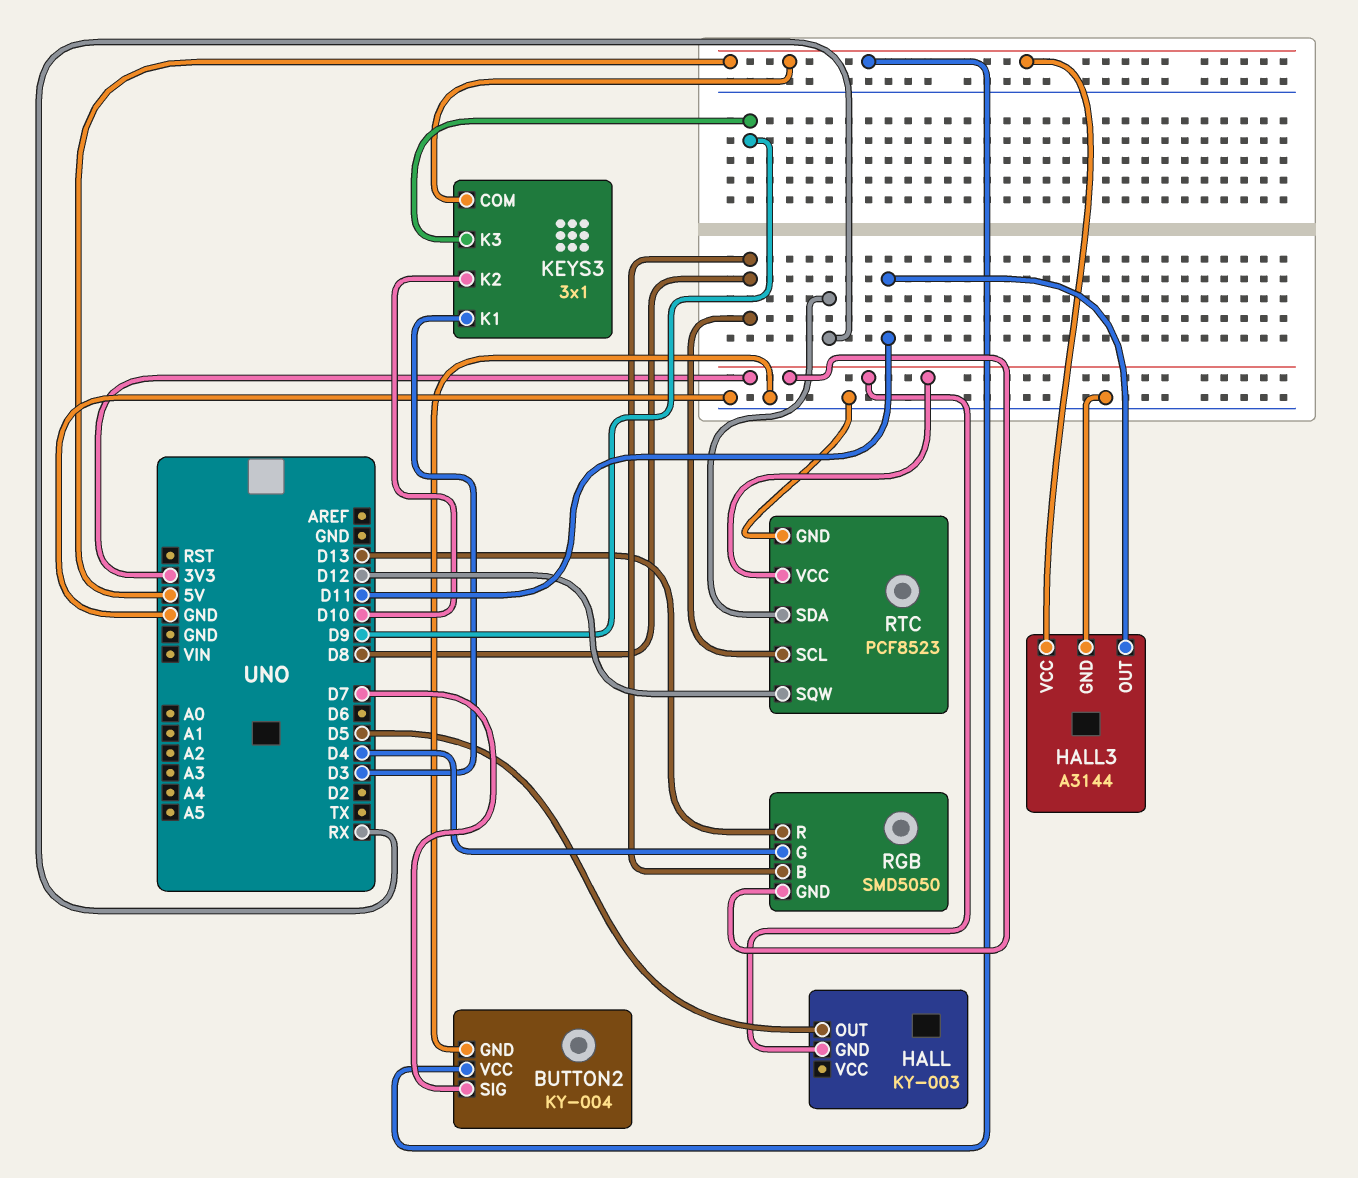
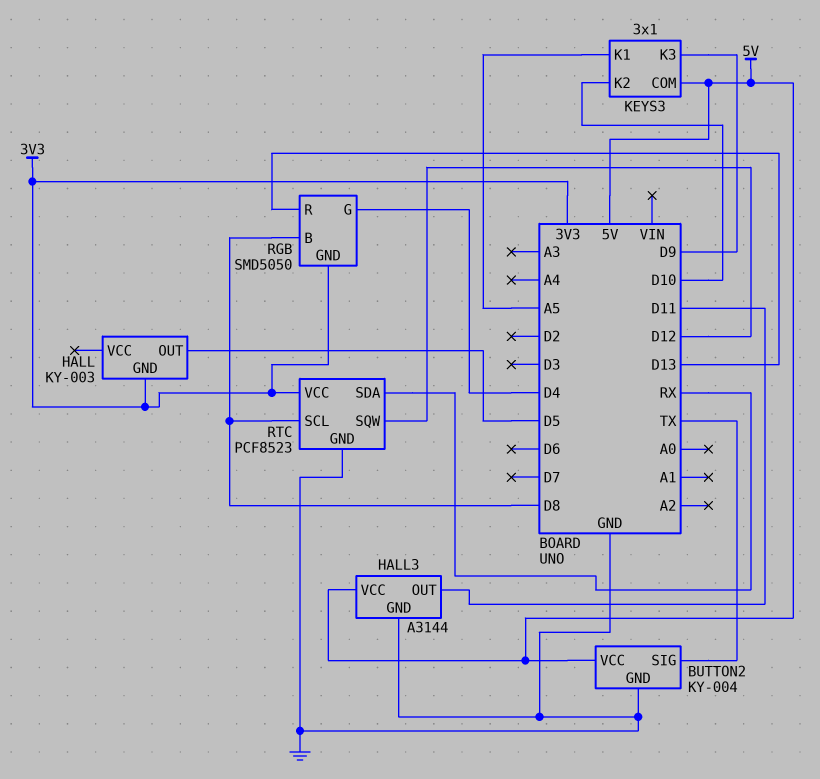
BUTTON2 pin SIG: D7 -> TX
KEYS3 pin K1: D3 -> A5

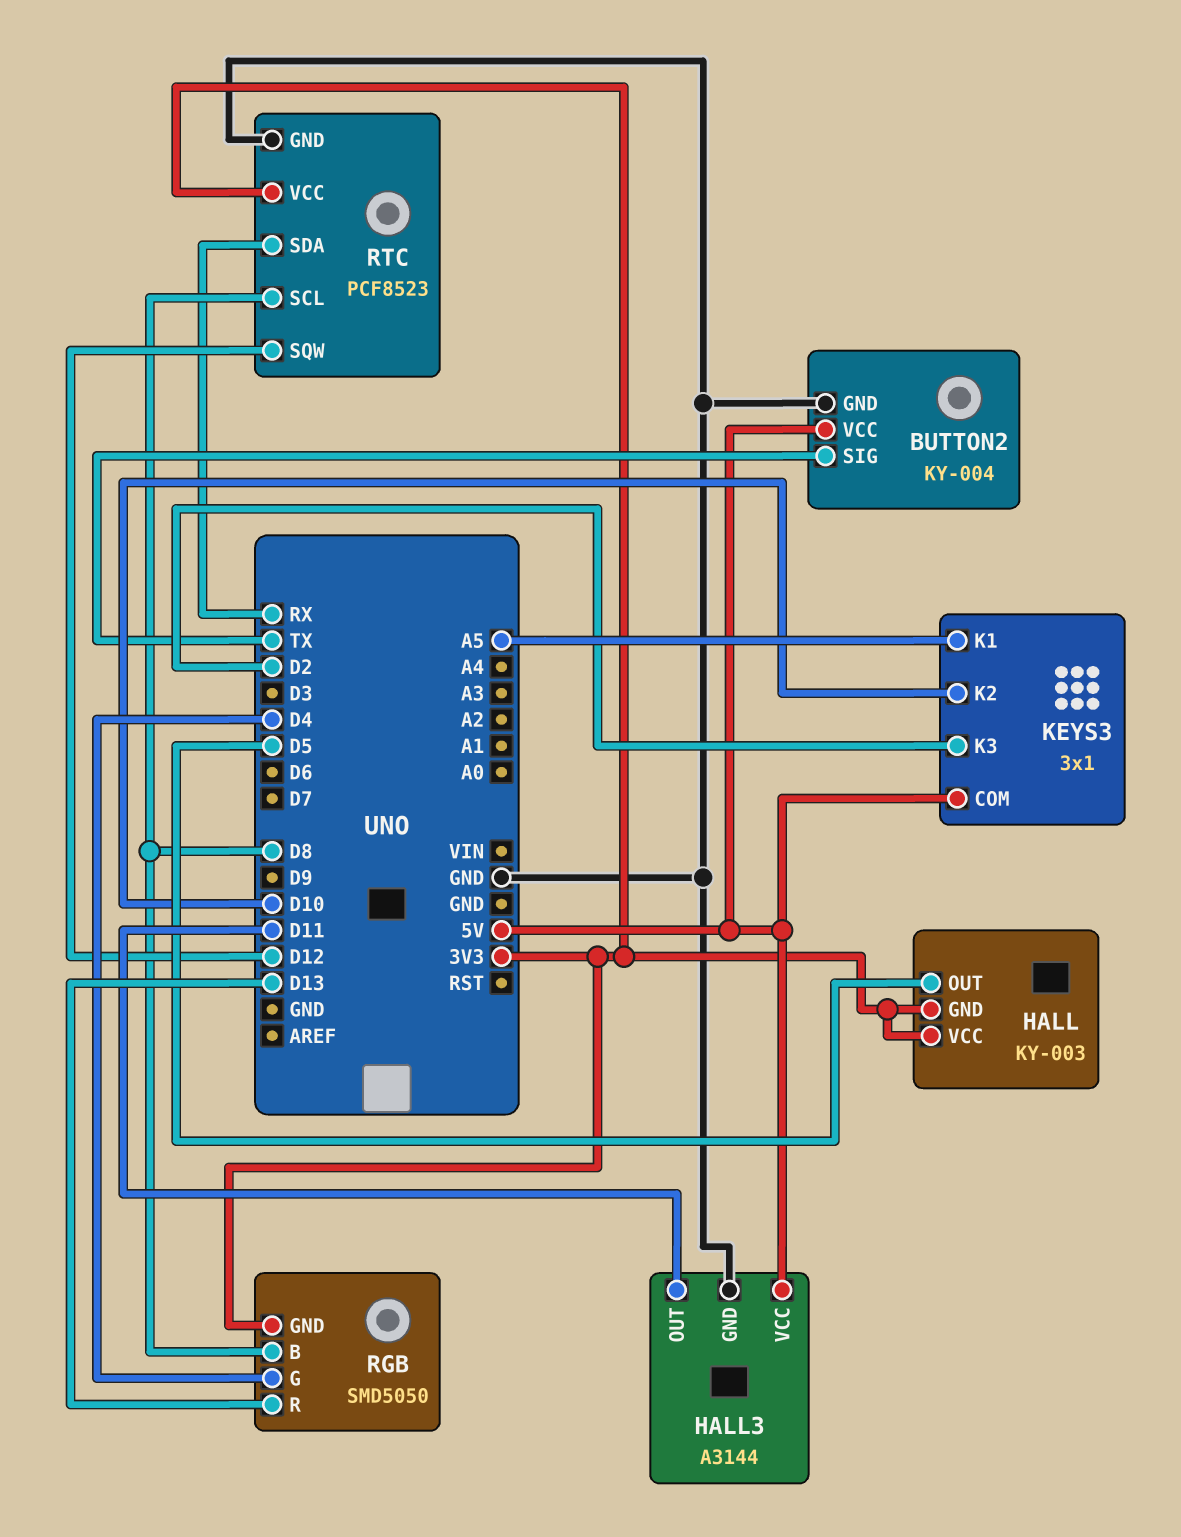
HALL pin VCC: none -> 3V3
KEYS3 pin K3: D9 -> D2

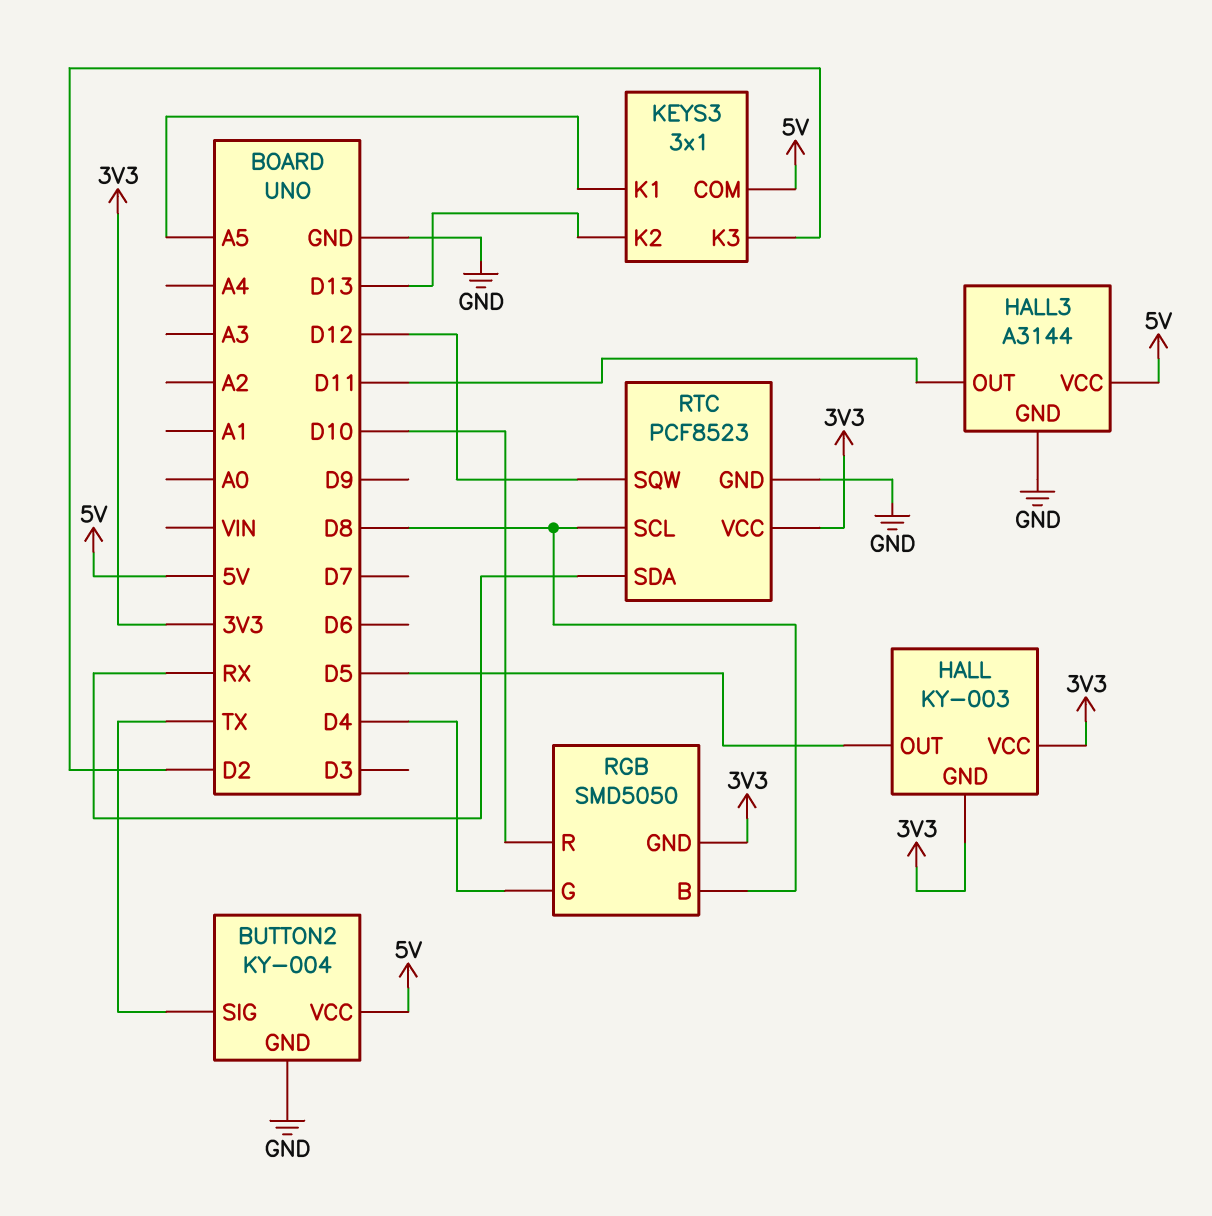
KEYS3 pin K2: D10 -> D13
RGB pin R: D13 -> D10

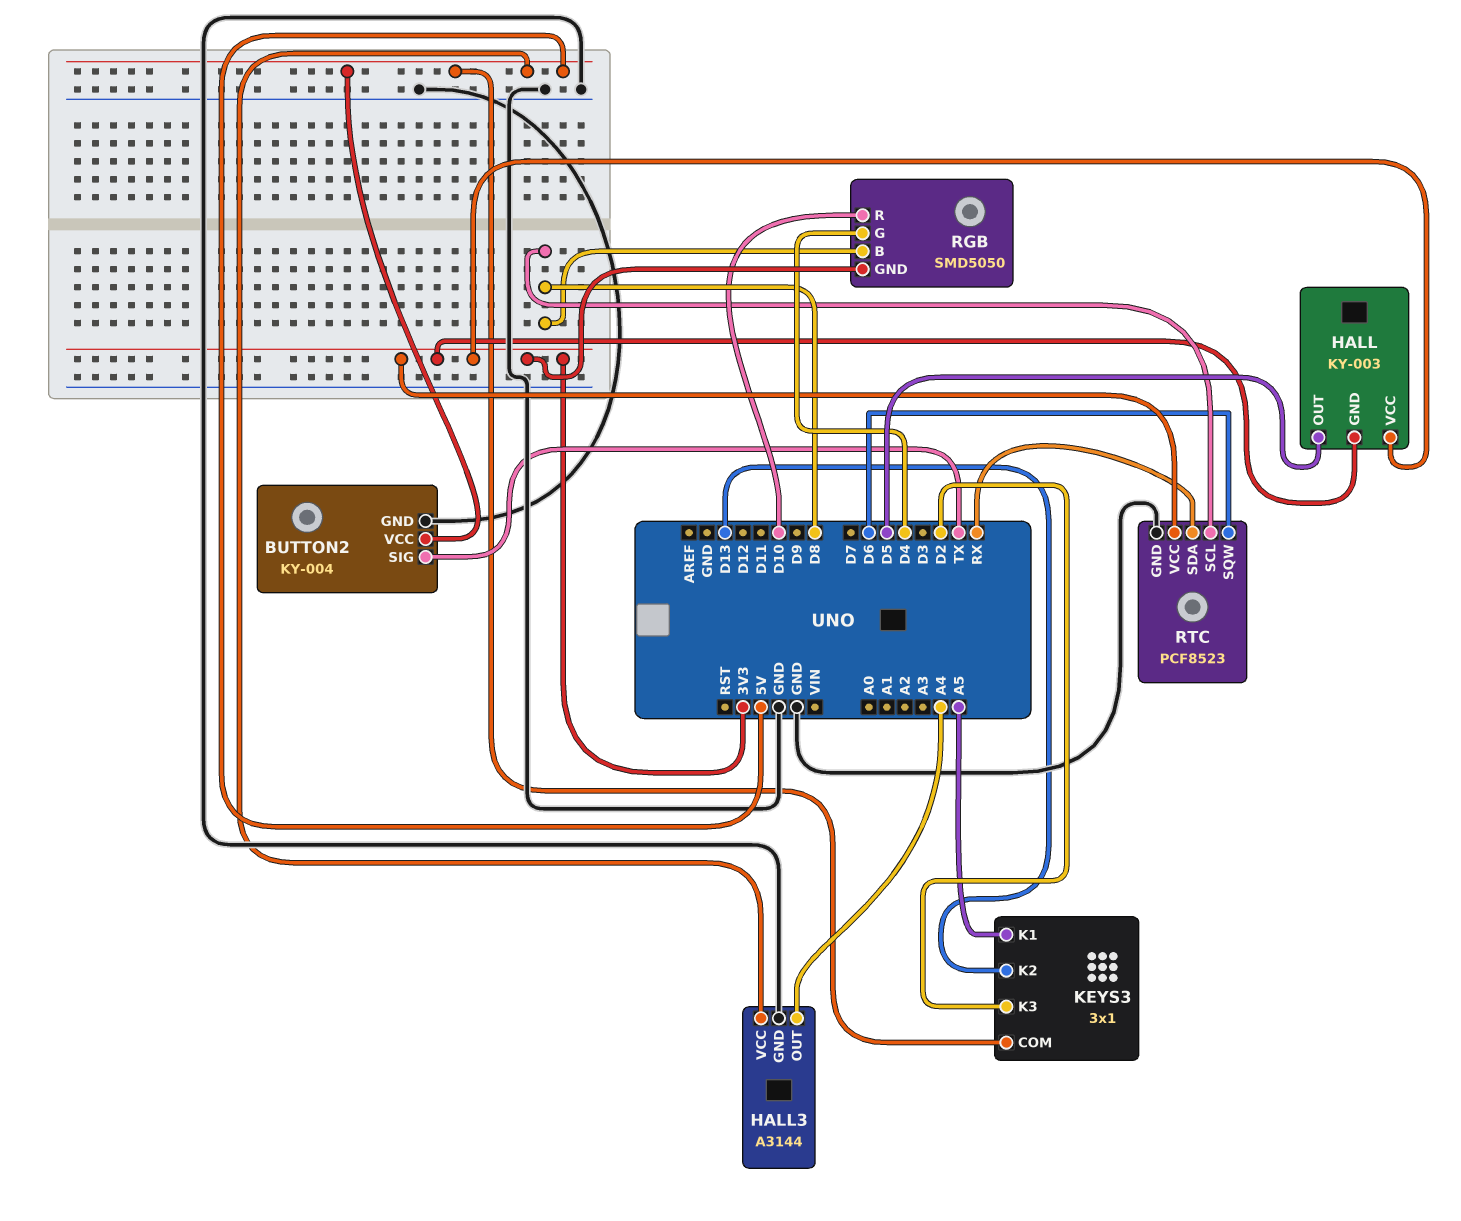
HALL3 pin OUT: D11 -> A4
RTC pin SQW: D12 -> D6

